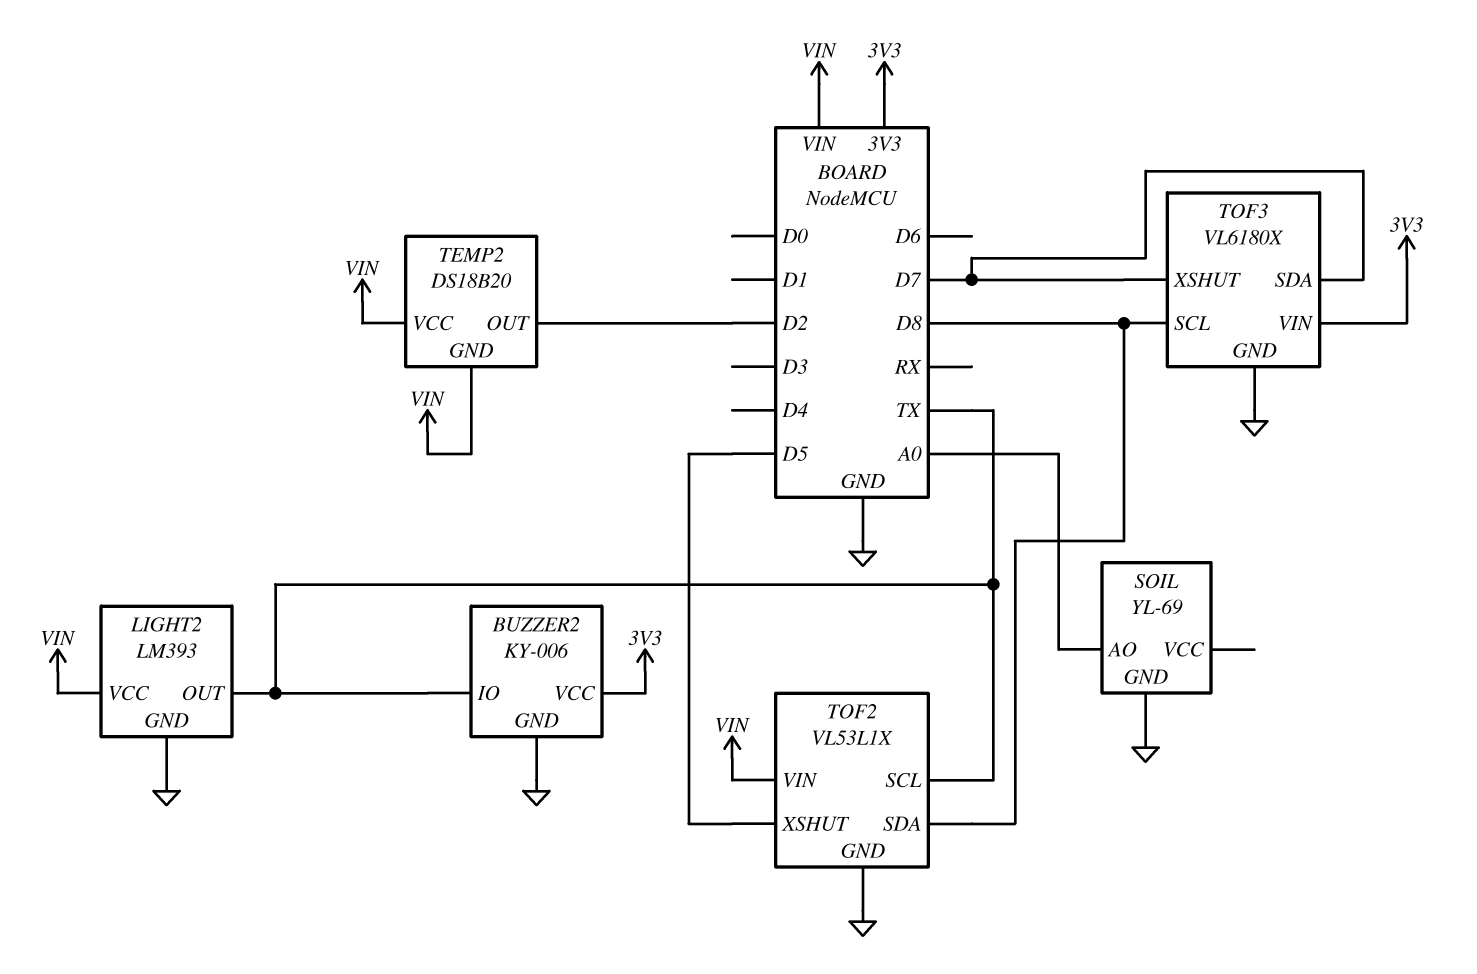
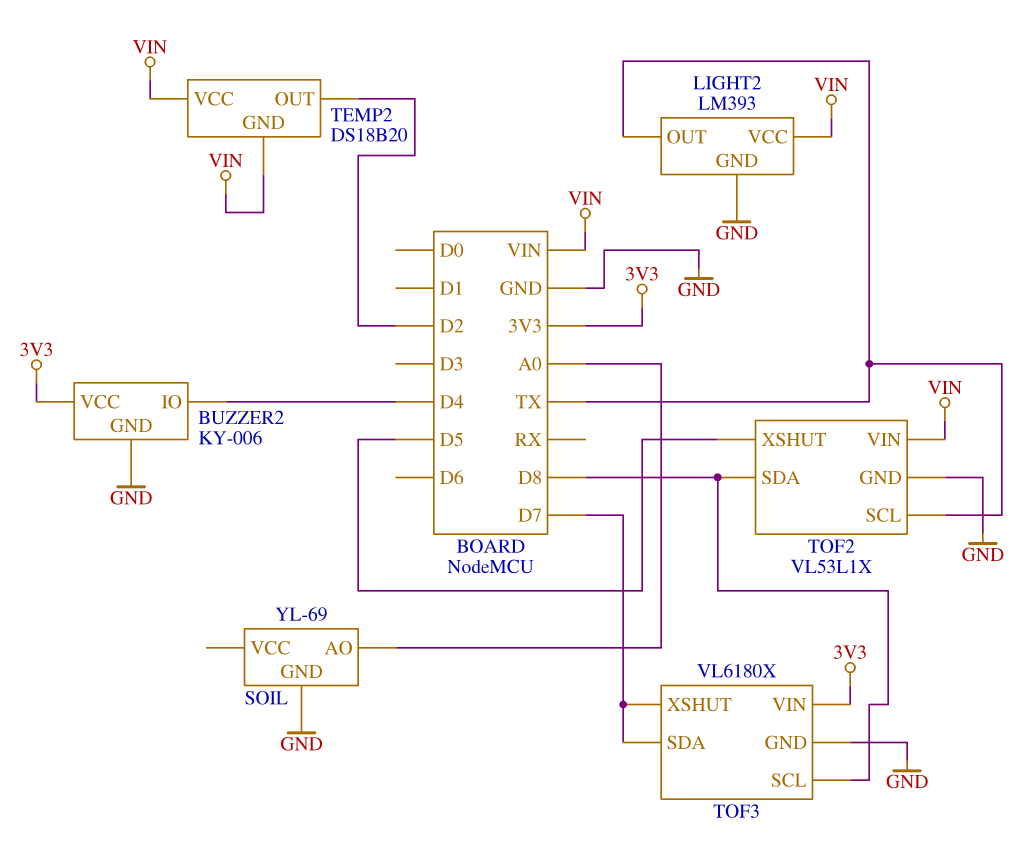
BUZZER2 pin IO: TX -> D4

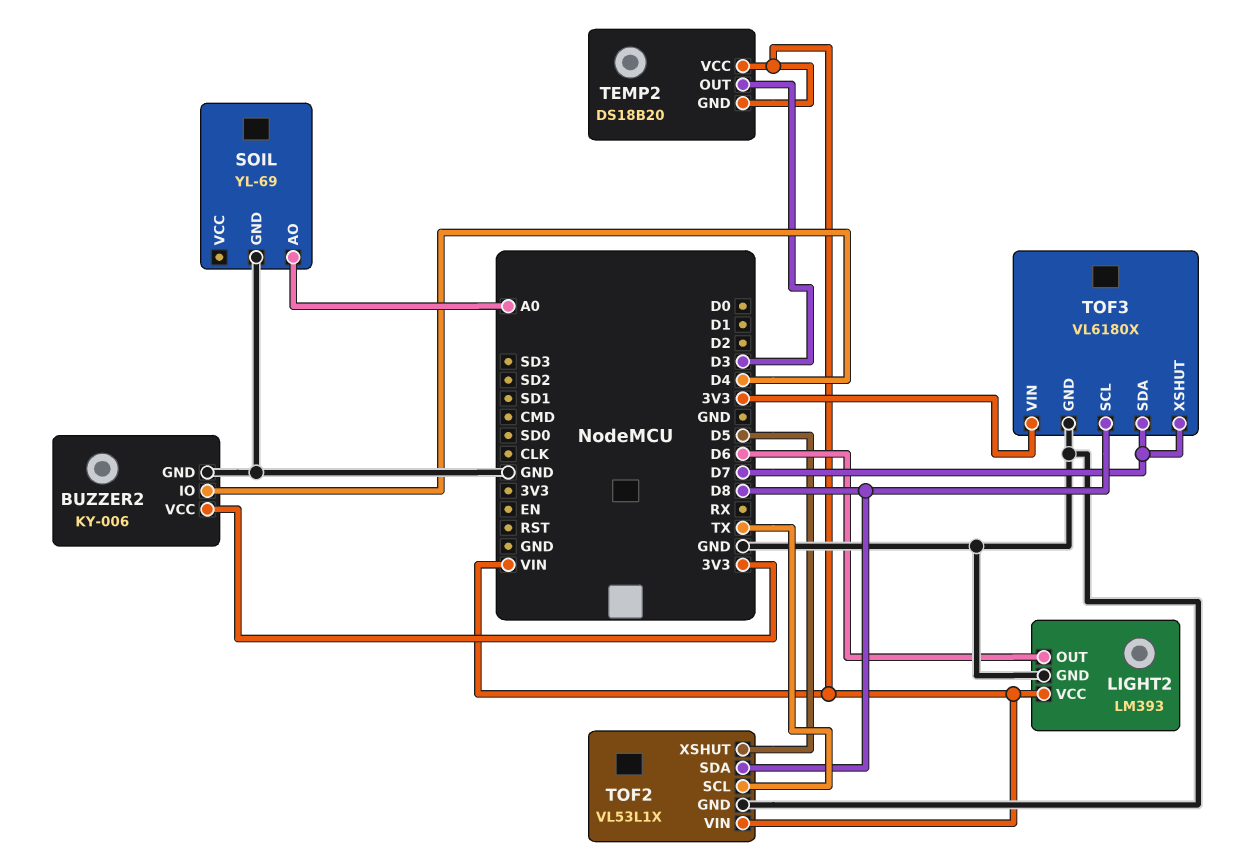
LIGHT2 pin OUT: TX -> D6
TEMP2 pin OUT: D2 -> D3

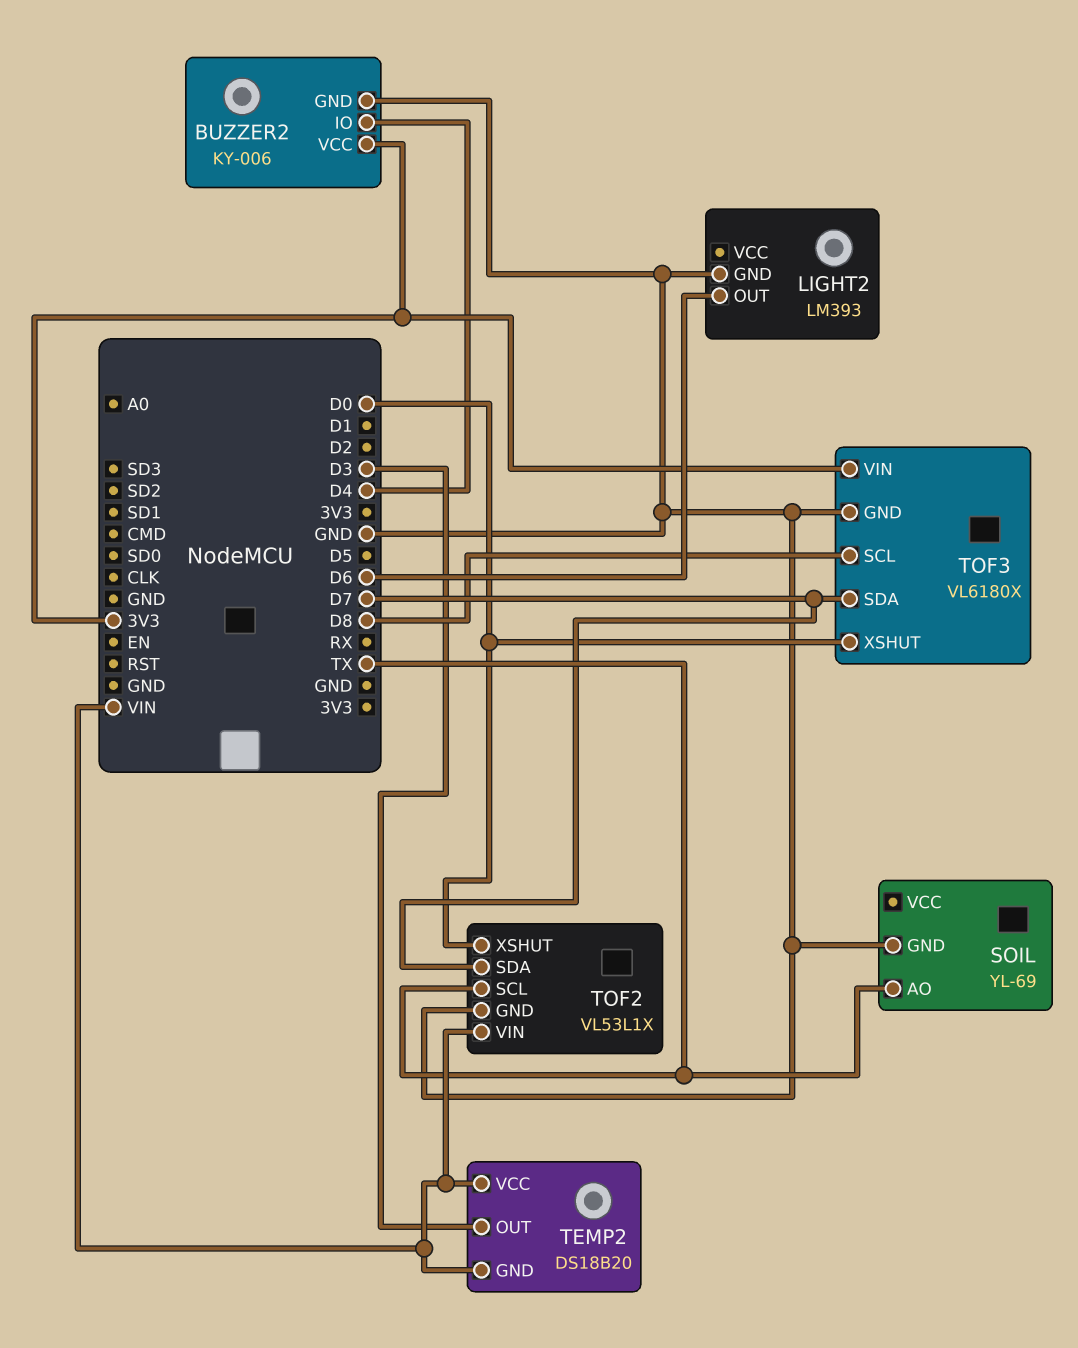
LIGHT2 pin VCC: VIN -> none
SOIL pin AO: A0 -> TX
TOF2 pin SDA: D8 -> D7
TOF2 pin XSHUT: D5 -> D0
TOF3 pin XSHUT: D7 -> D0

